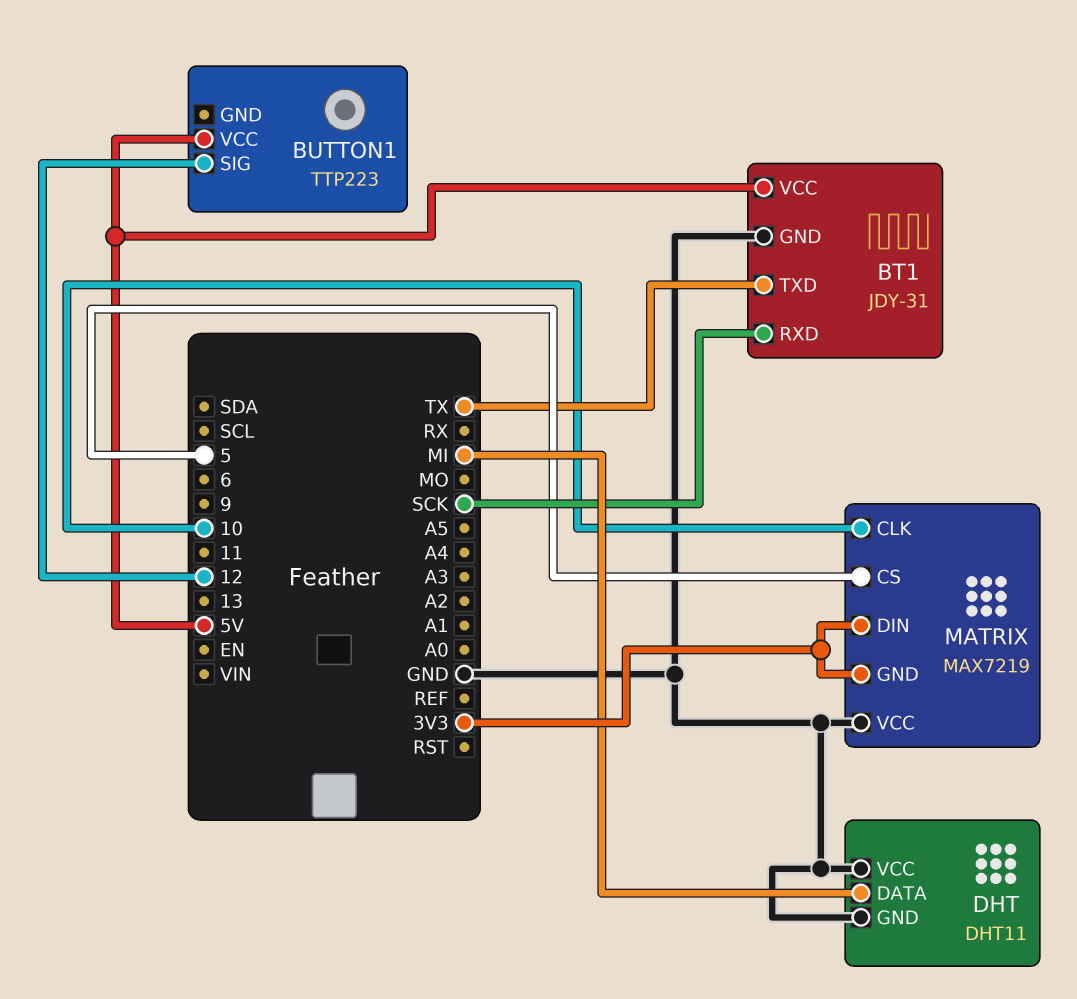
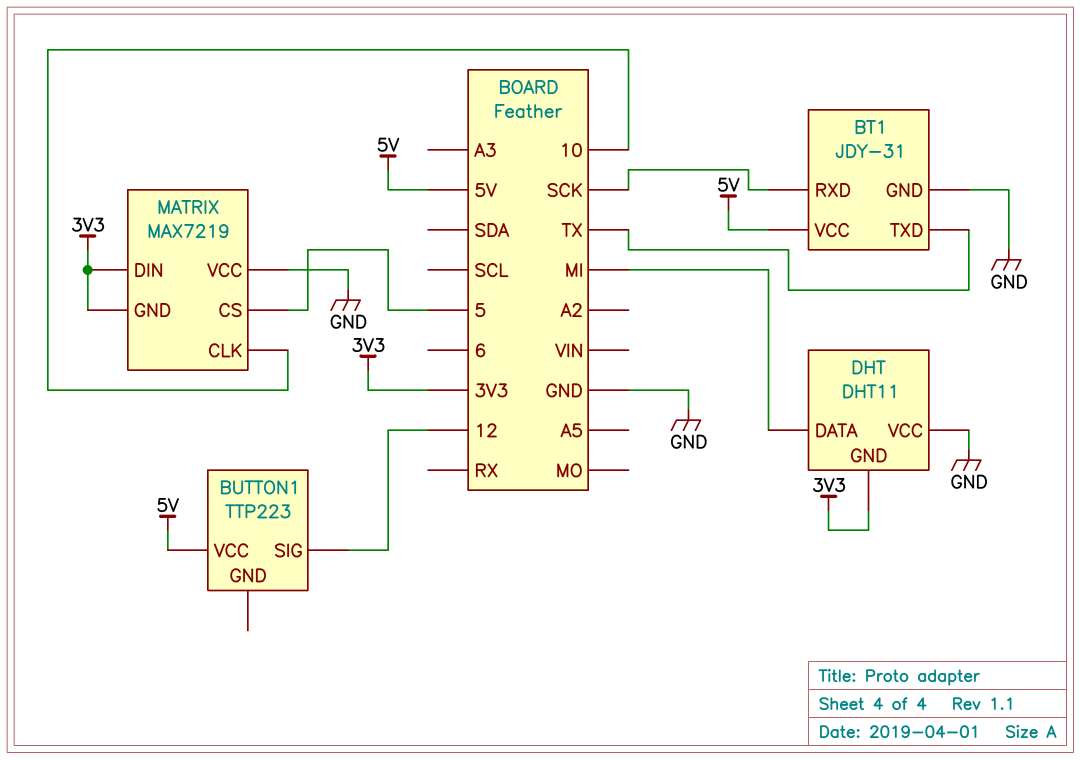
DHT pin GND: GND -> 3V3

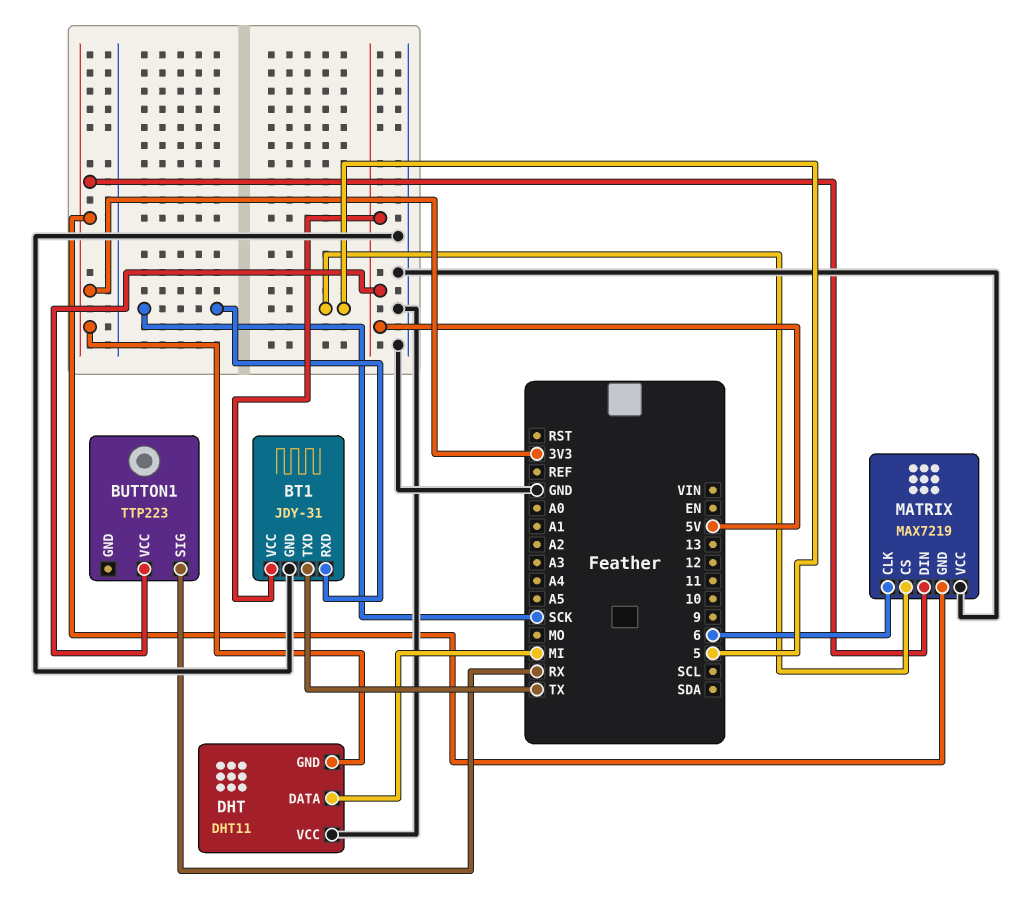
BUTTON1 pin SIG: 12 -> RX
MATRIX pin CLK: 10 -> 6

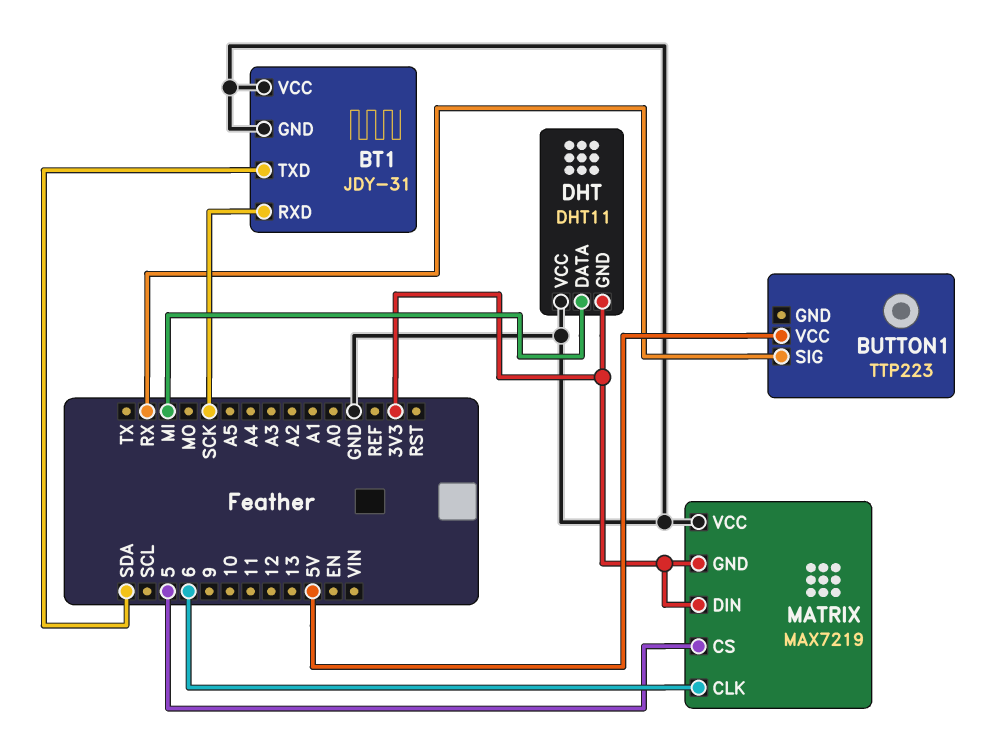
BT1 pin TXD: TX -> SDA
BT1 pin VCC: 5V -> GND

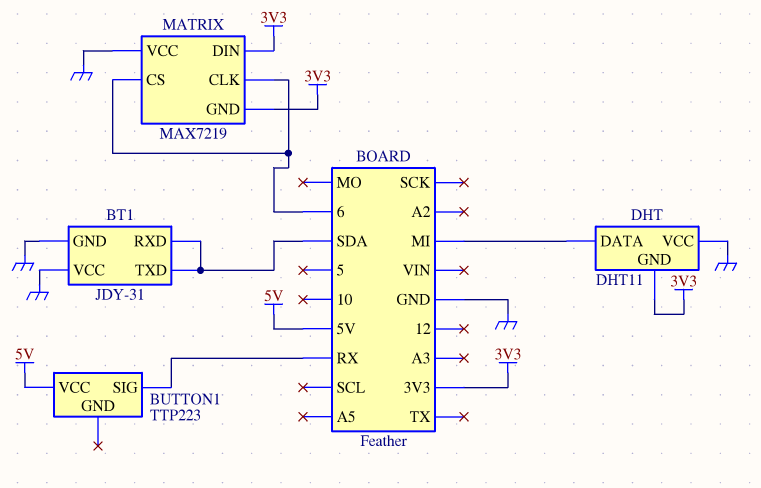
BT1 pin RXD: SCK -> SDA
MATRIX pin CS: 5 -> 6

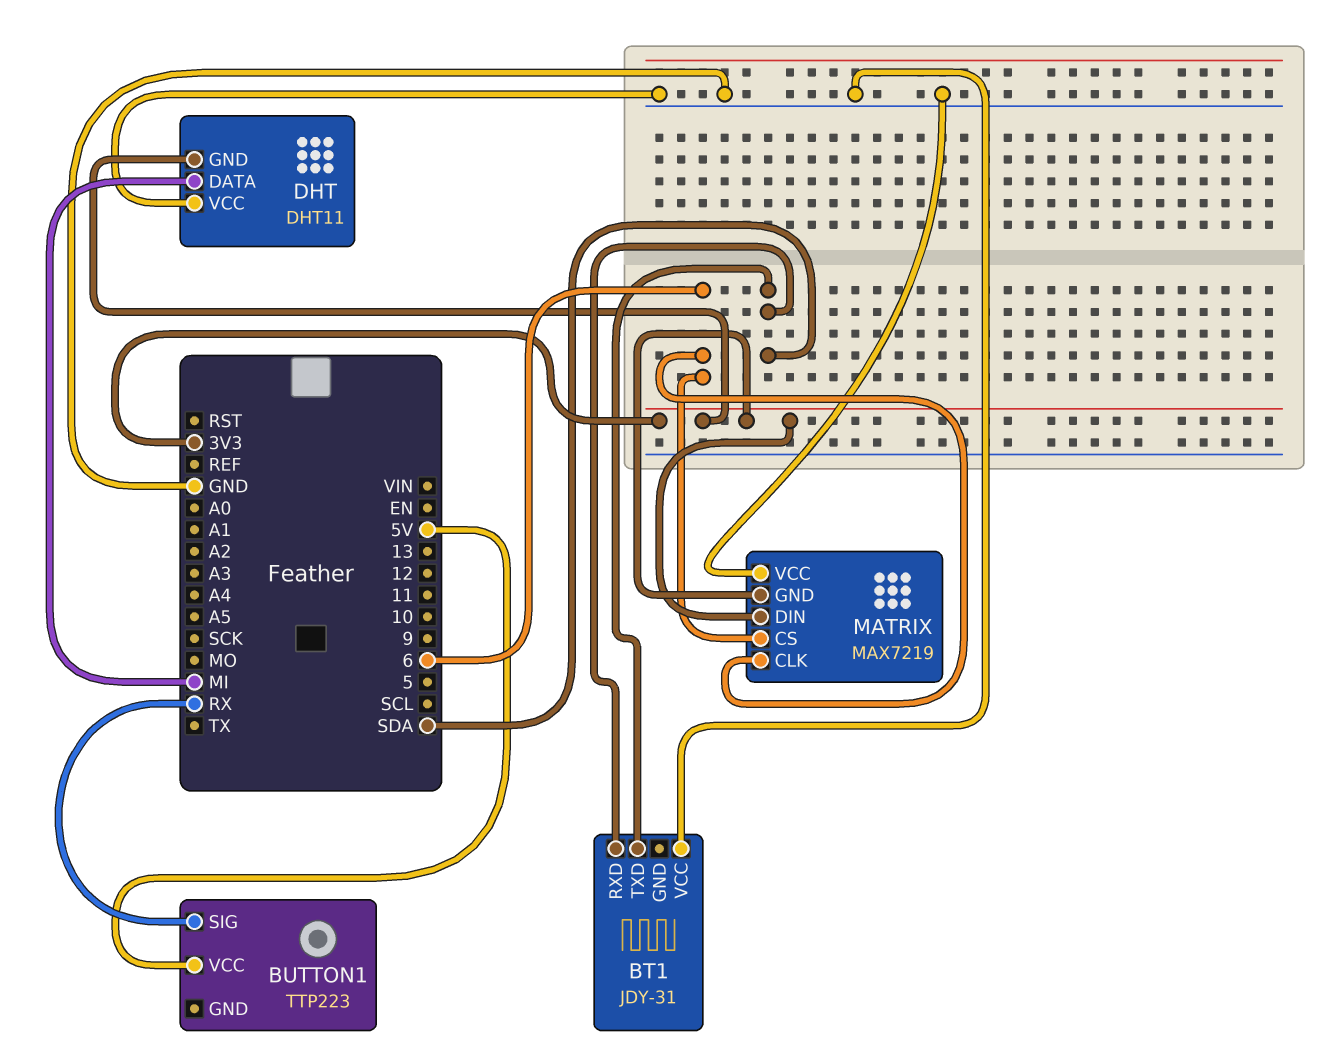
BT1 pin GND: GND -> none

